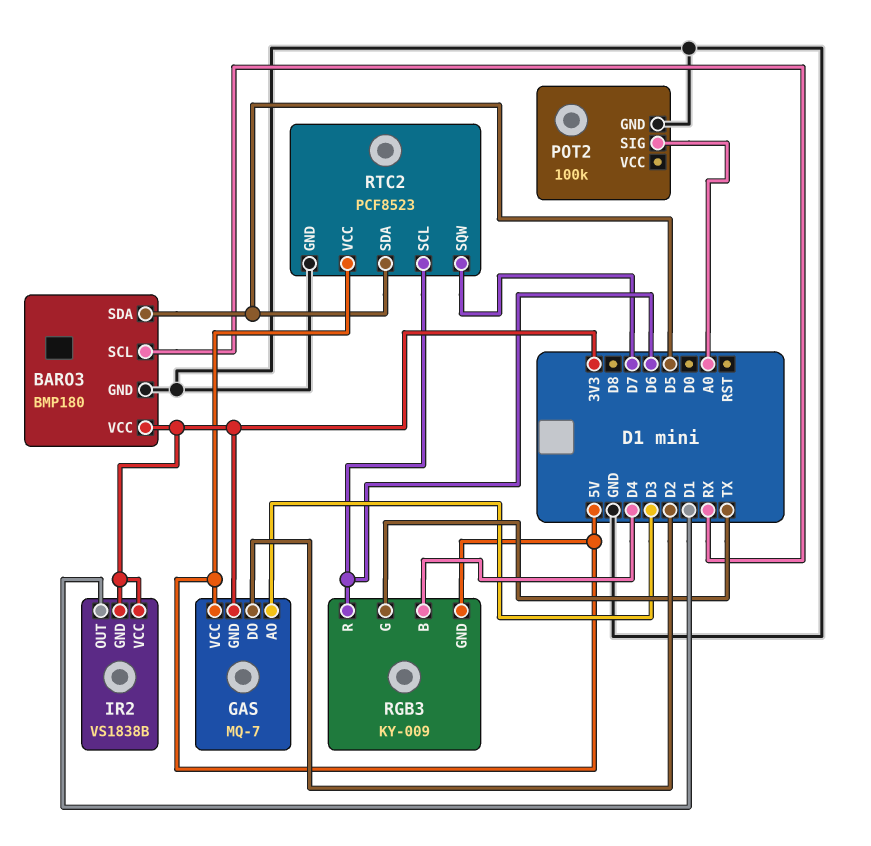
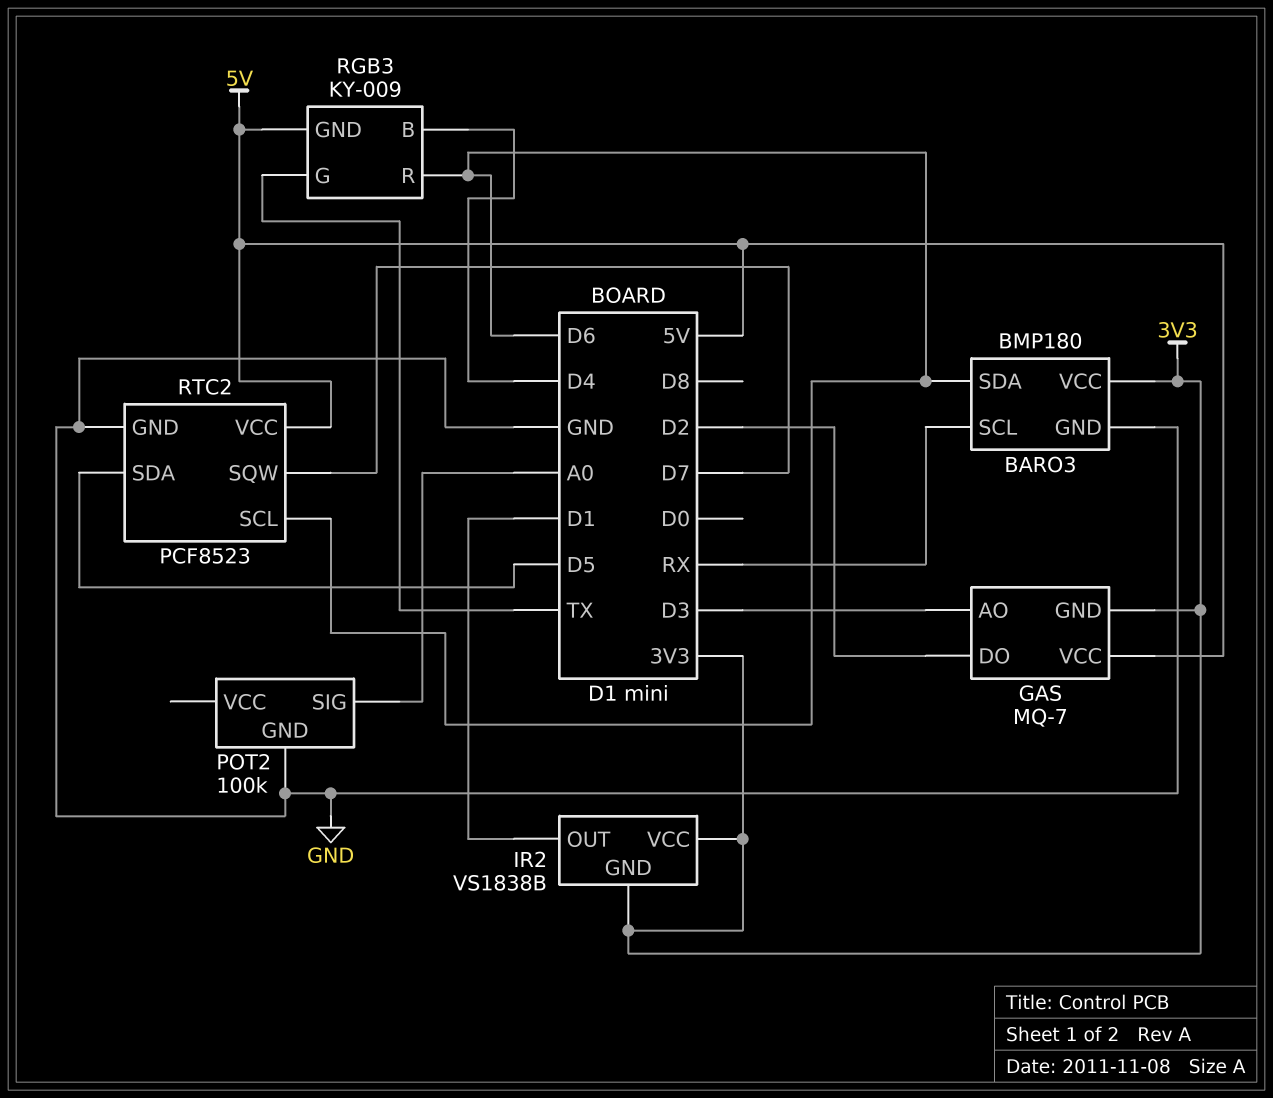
BARO3 pin SDA: D5 -> D6

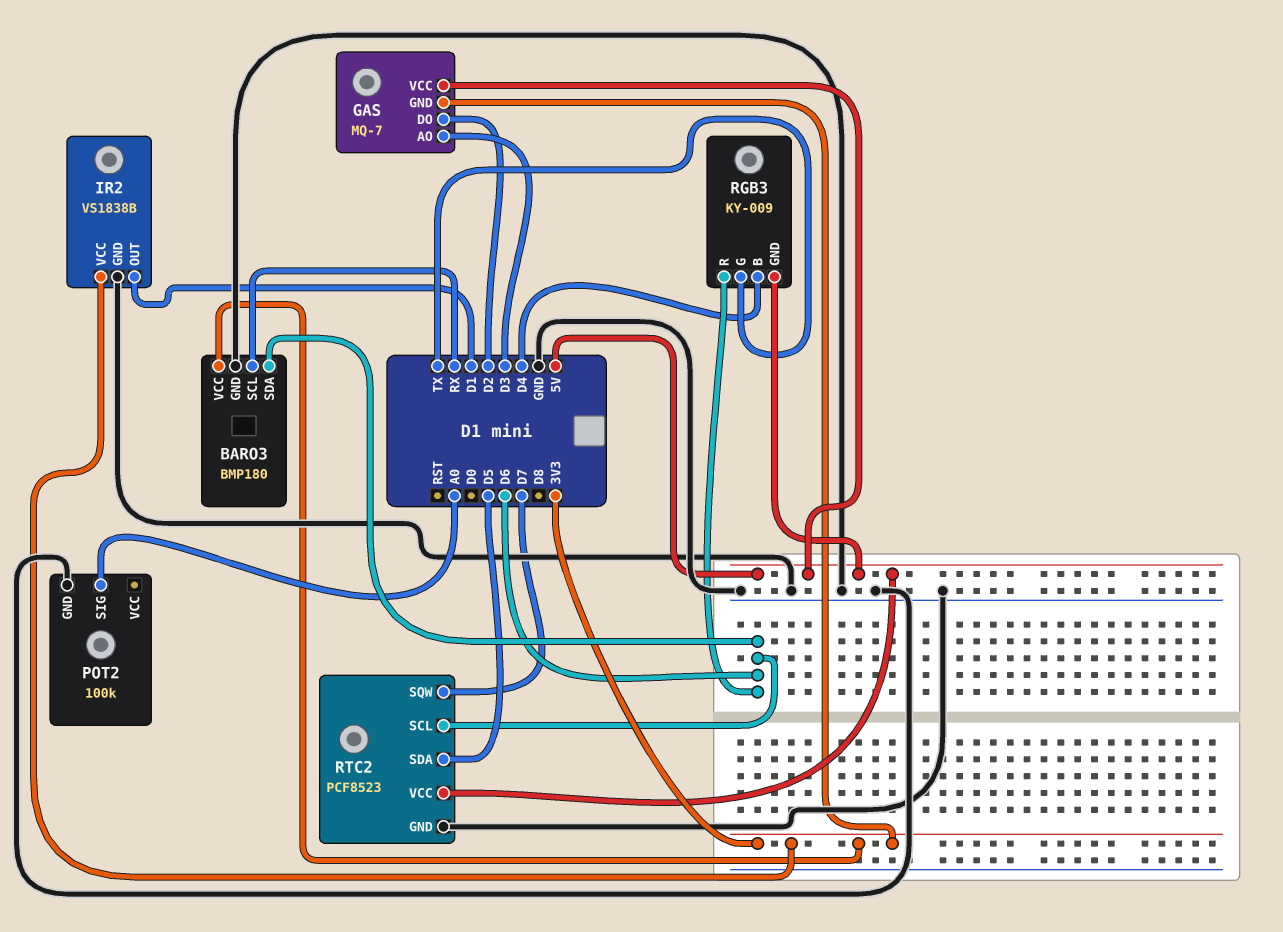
IR2 pin GND: 3V3 -> GND

